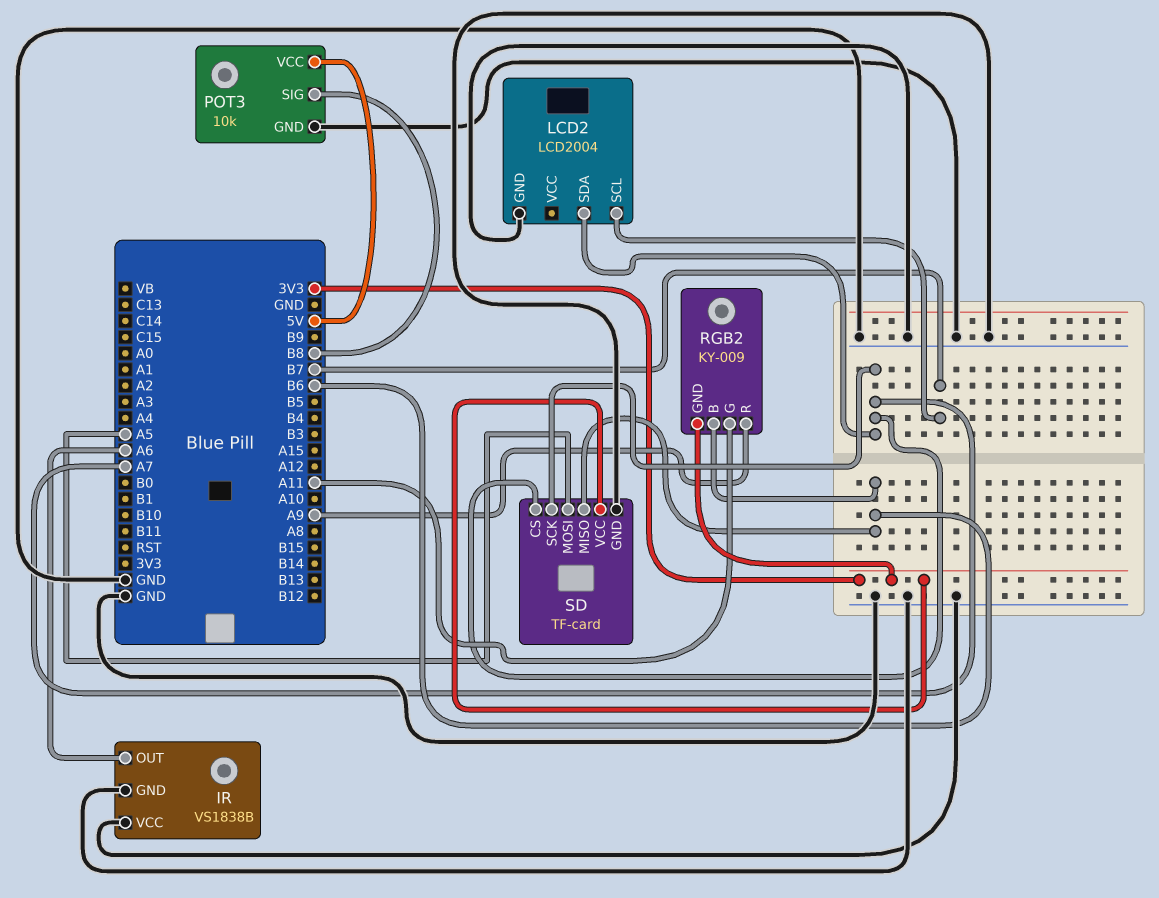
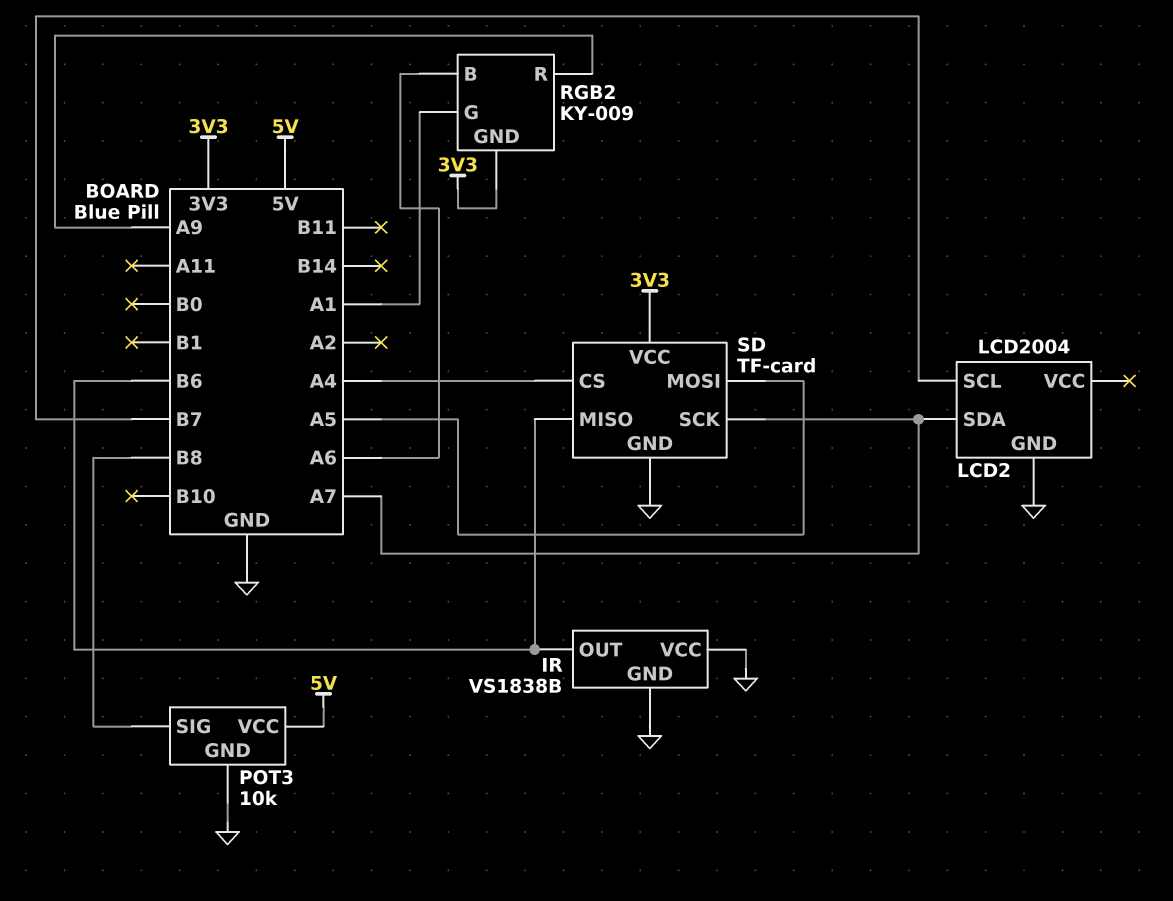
IR pin OUT: A6 -> B6
RGB2 pin B: B6 -> A6
RGB2 pin G: A11 -> A1
SD pin CS: A7 -> A4

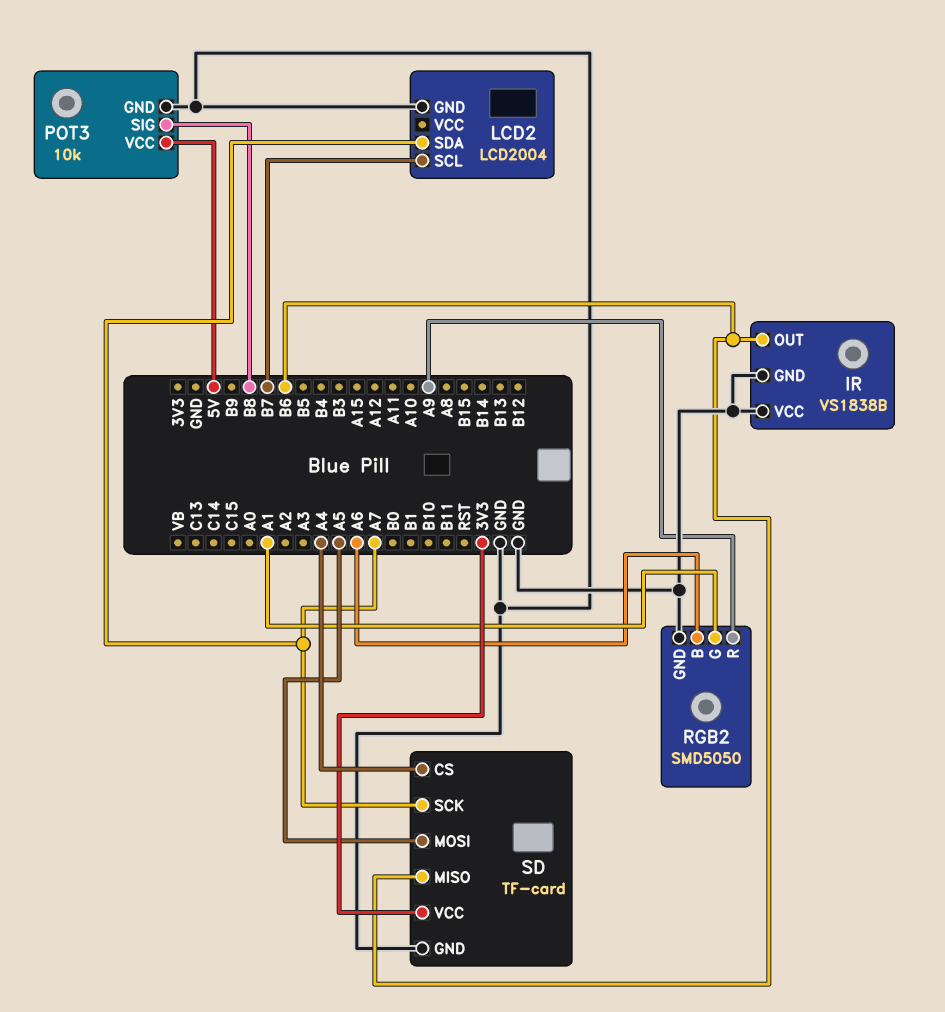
RGB2: KY-009 -> SMD5050
RGB2 pin GND: 3V3 -> GND

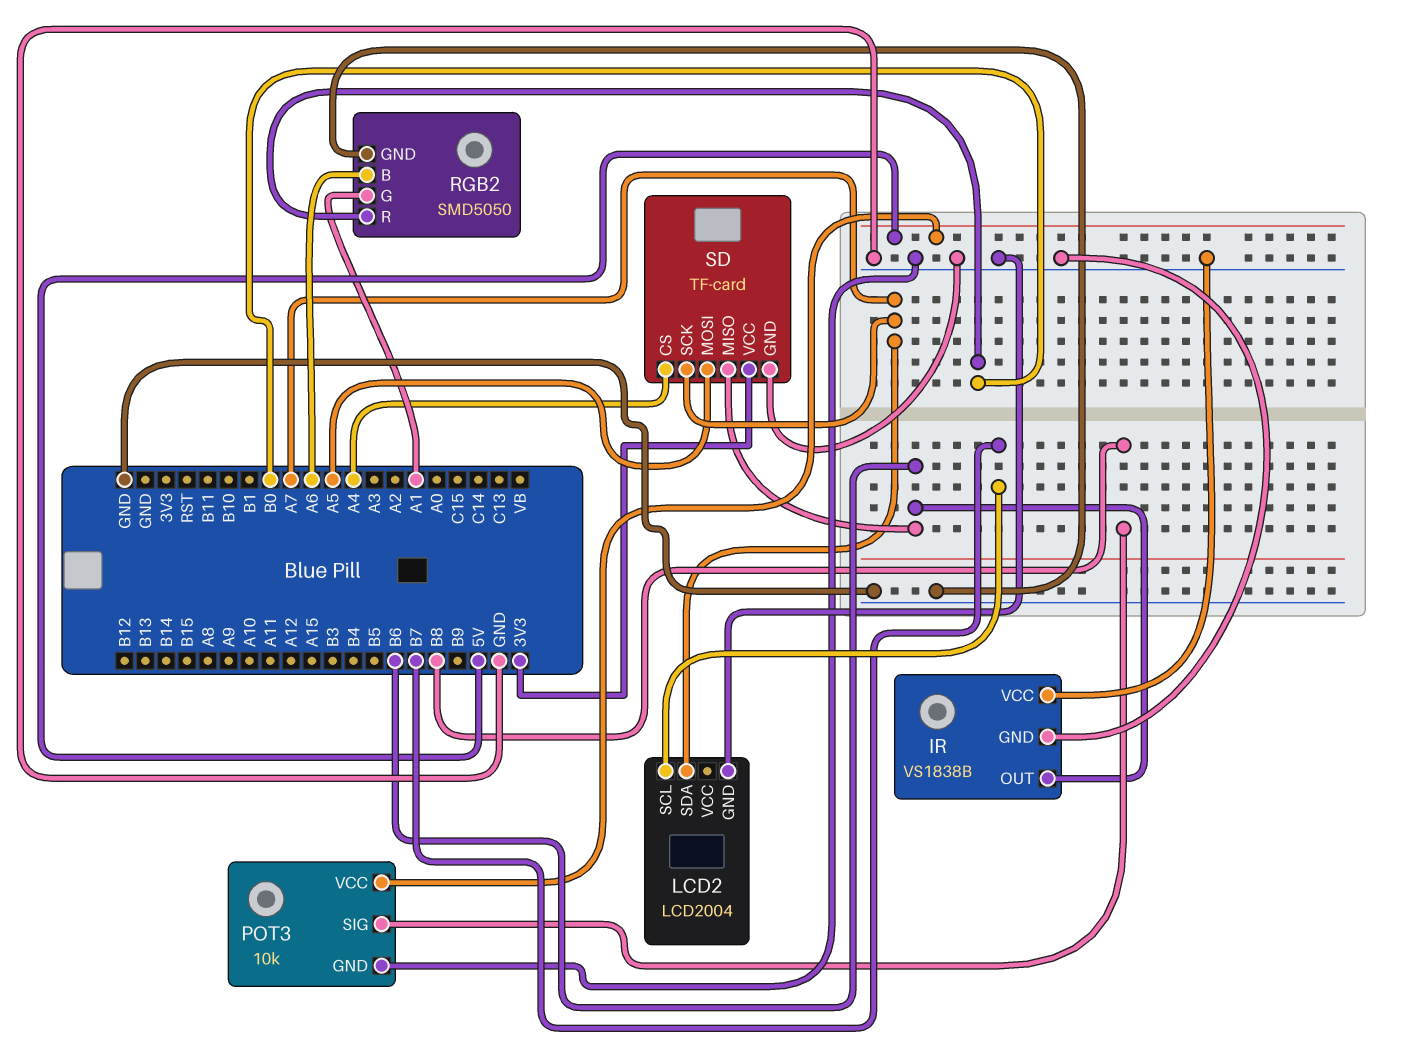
RGB2 pin R: A9 -> B0

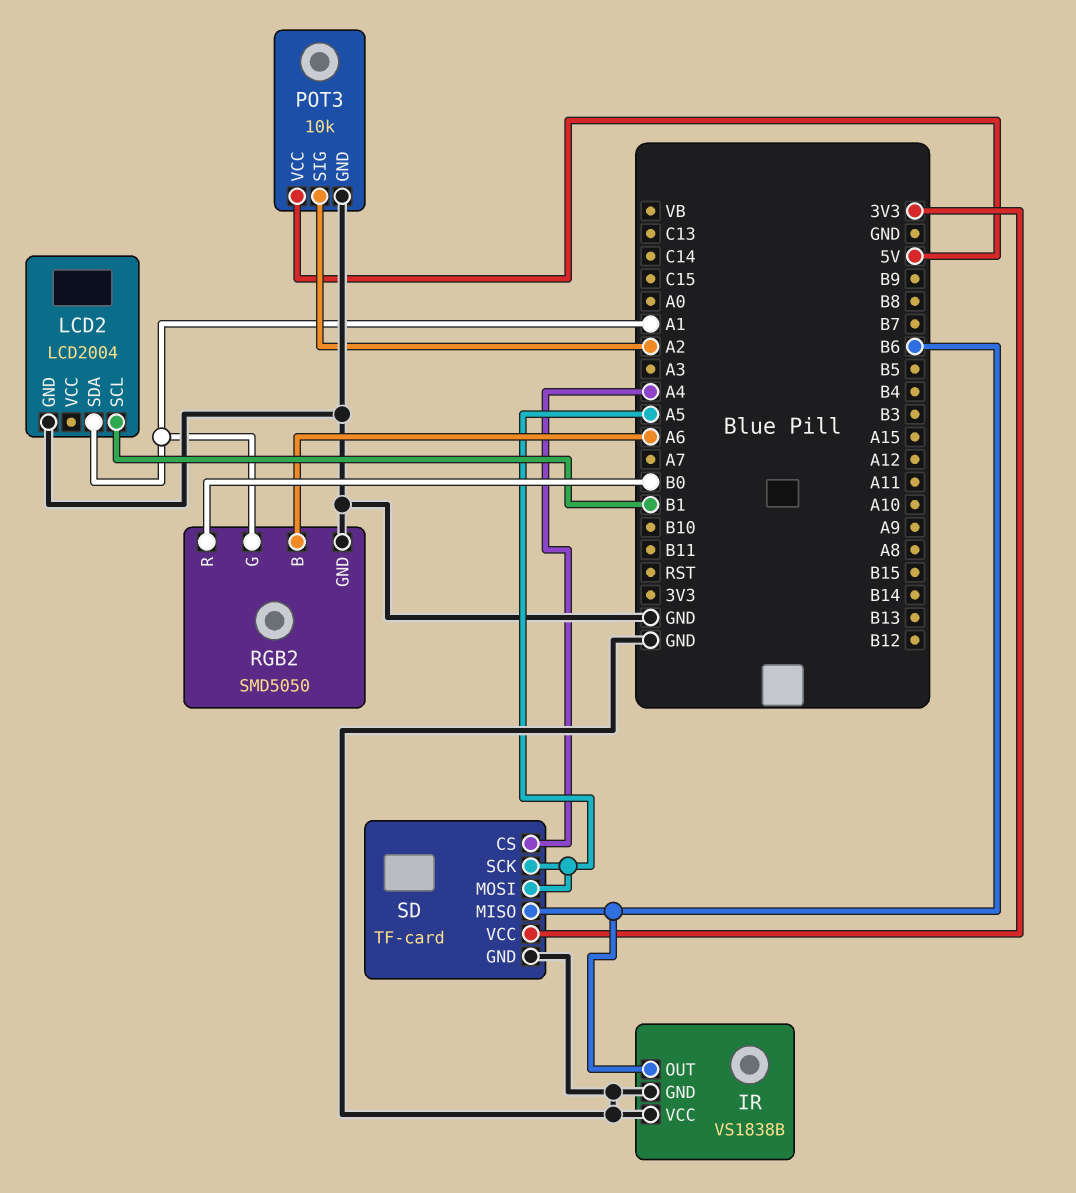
LCD2 pin SCL: B7 -> B1
LCD2 pin SDA: A7 -> A1
POT3 pin SIG: B8 -> A2
SD pin SCK: A7 -> A5

